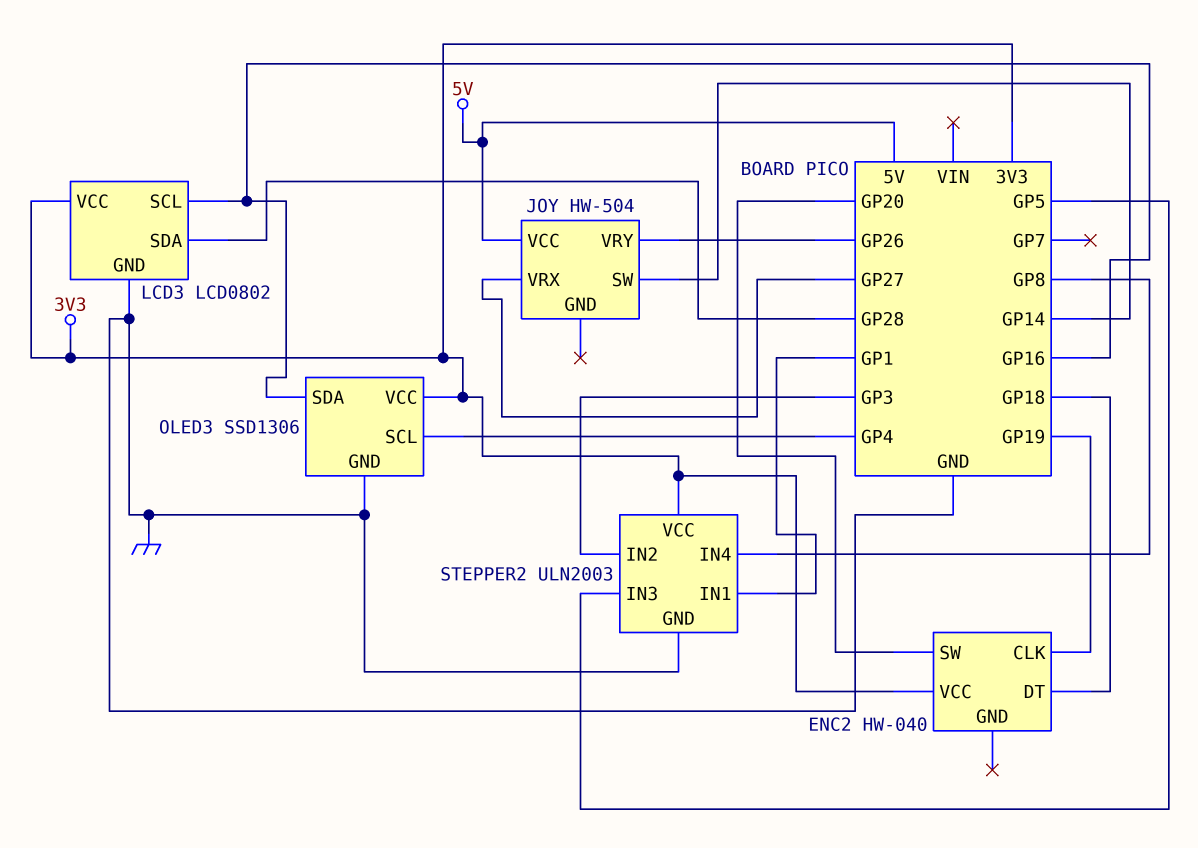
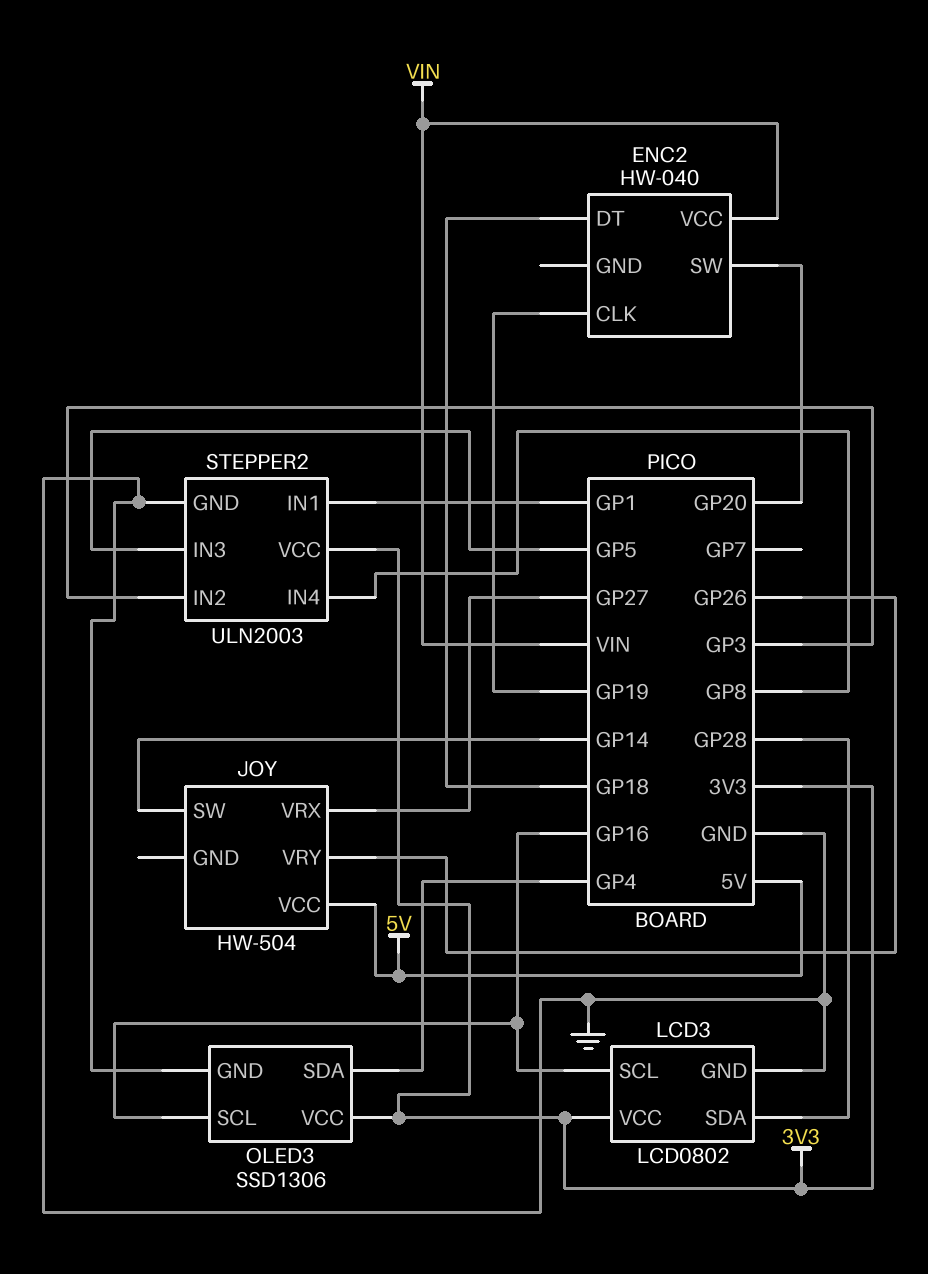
ENC2 pin VCC: 3V3 -> VIN
OLED3 pin SCL: GP4 -> GP16
OLED3 pin SDA: GP16 -> GP4

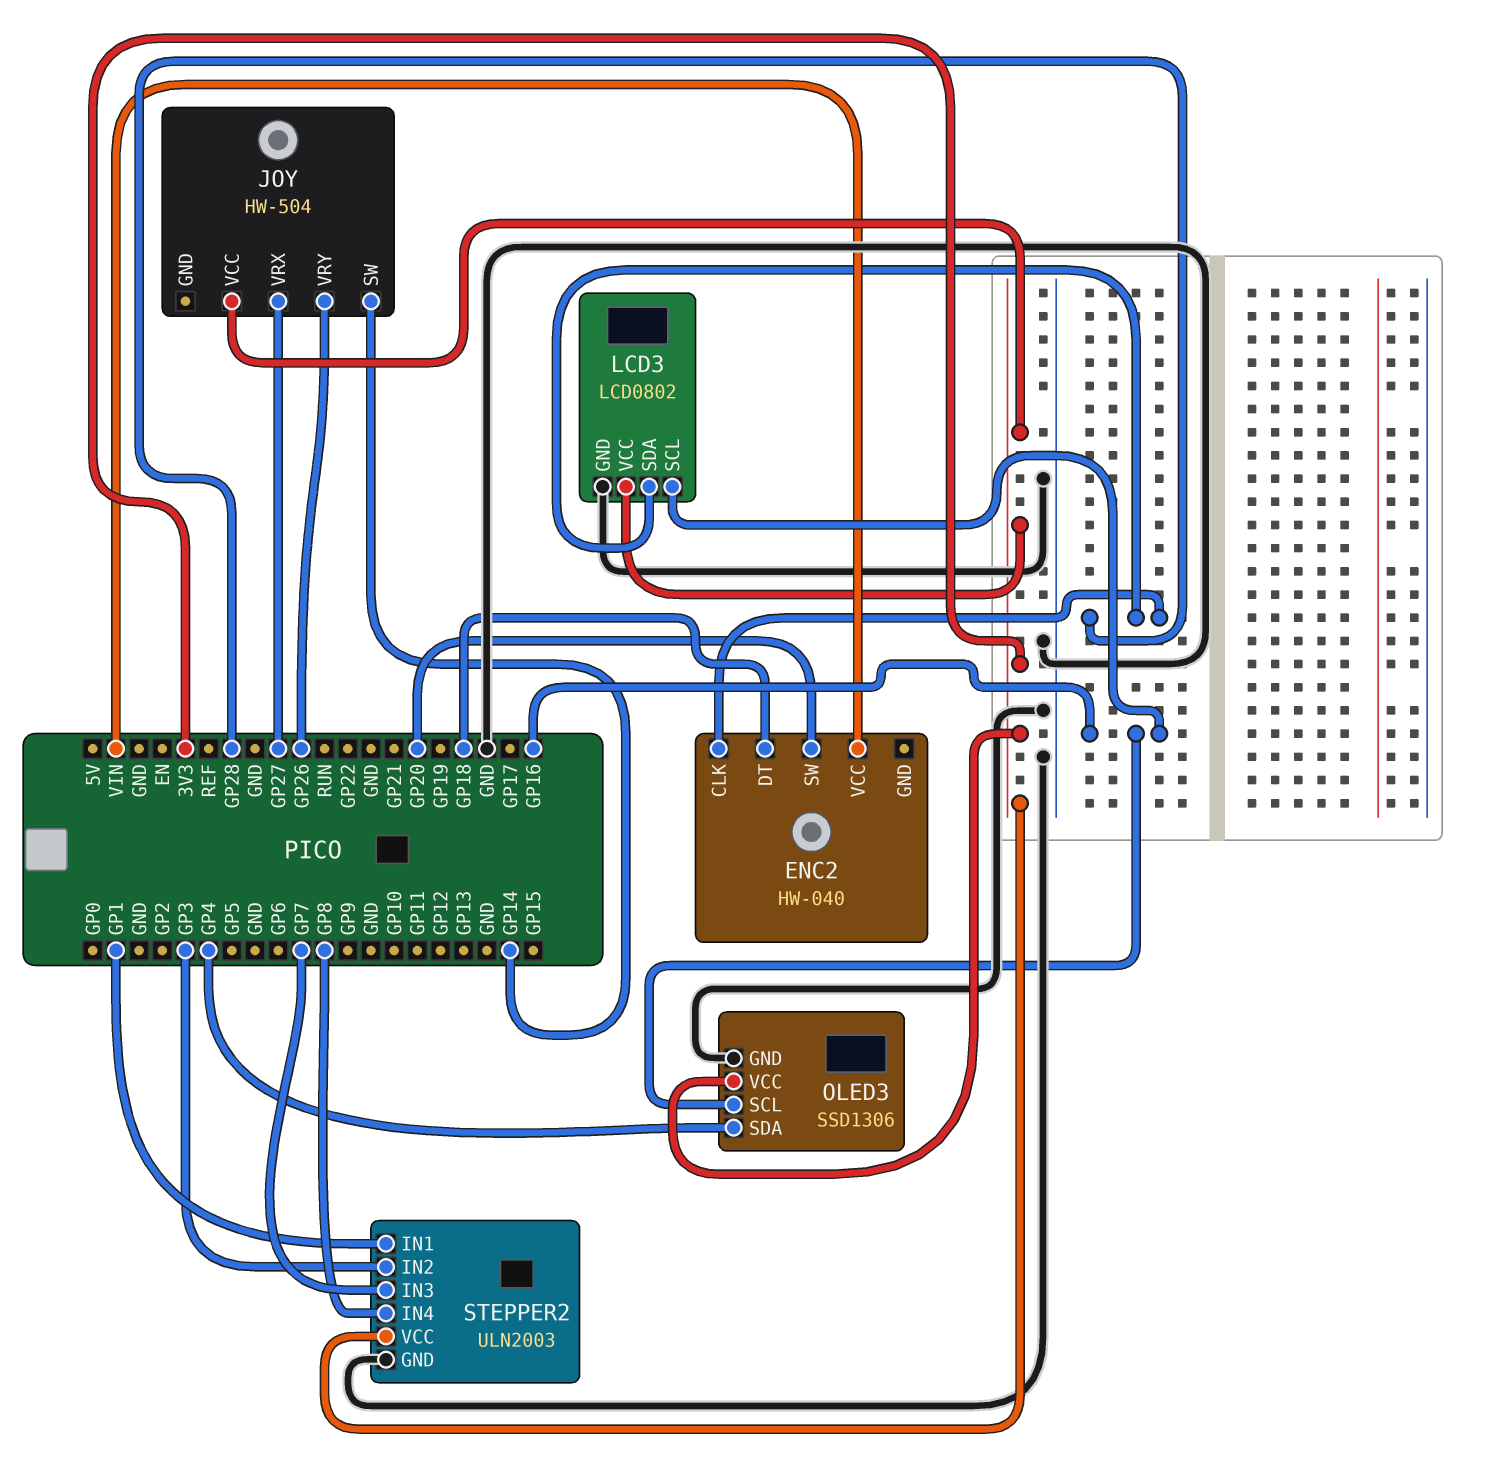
ENC2 pin CLK: GP19 -> GP28
JOY pin VCC: 5V -> 3V3
STEPPER2 pin IN3: GP5 -> GP7

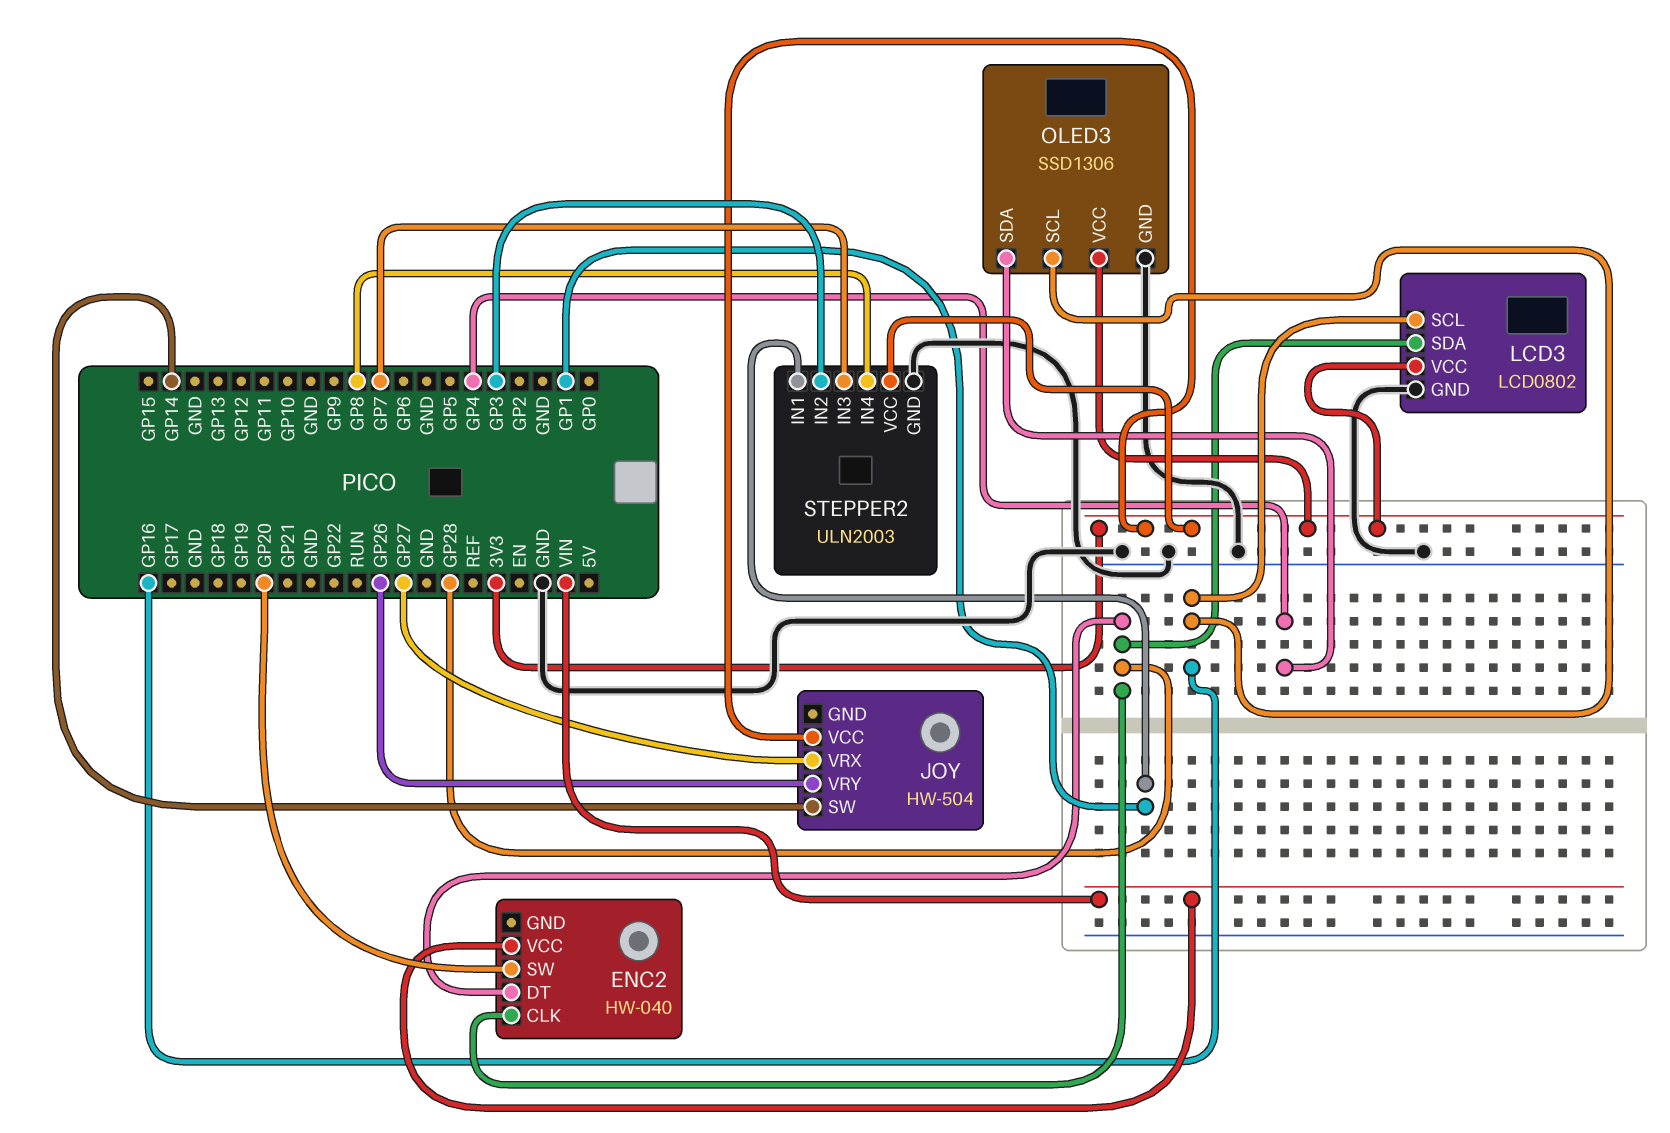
ENC2 pin DT: GP18 -> GP28

